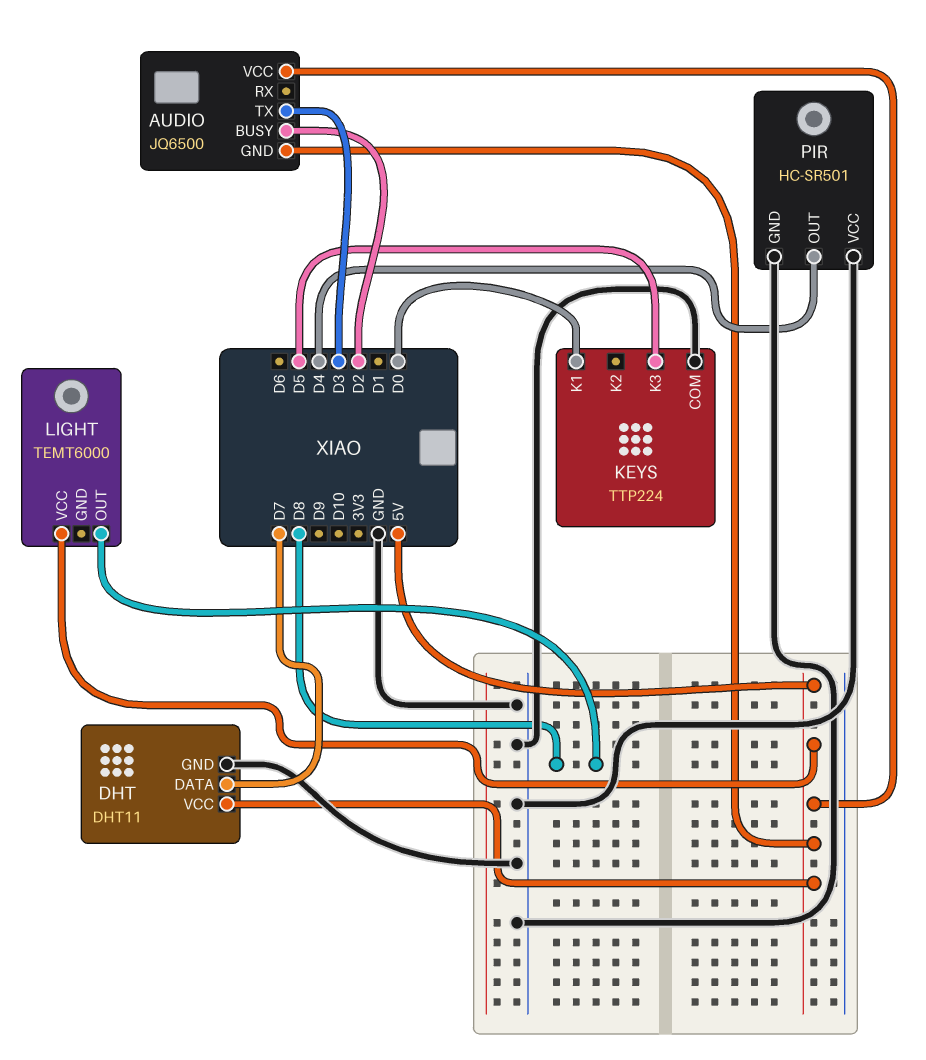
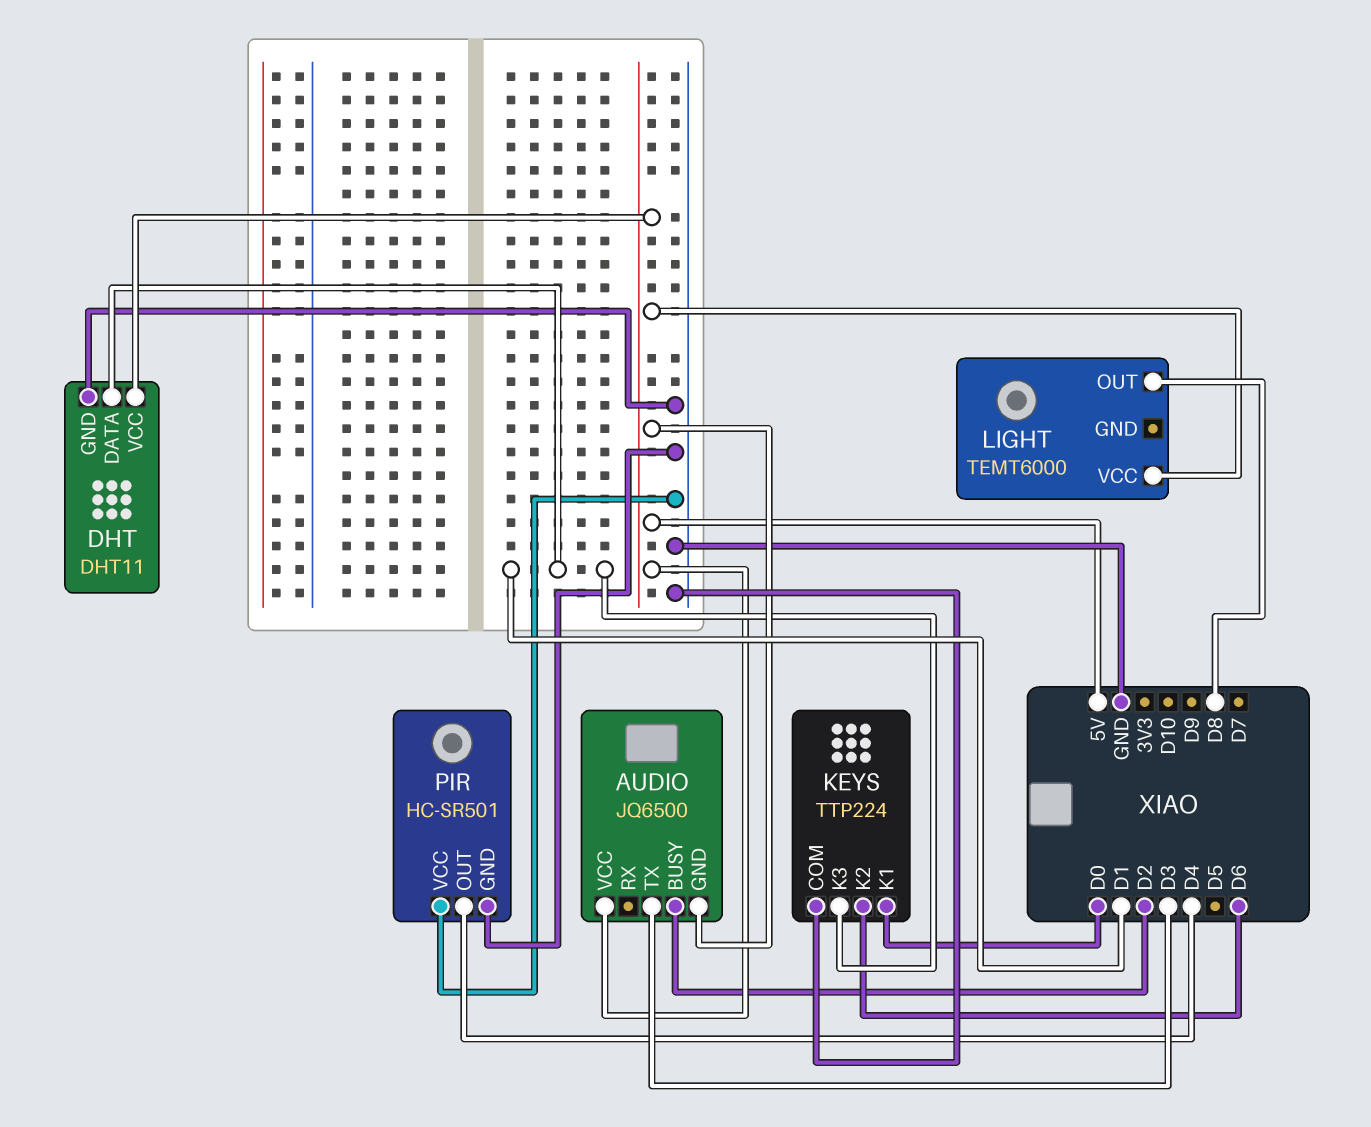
DHT pin DATA: D7 -> D1
KEYS pin K2: none -> D6
KEYS pin K3: D5 -> D1

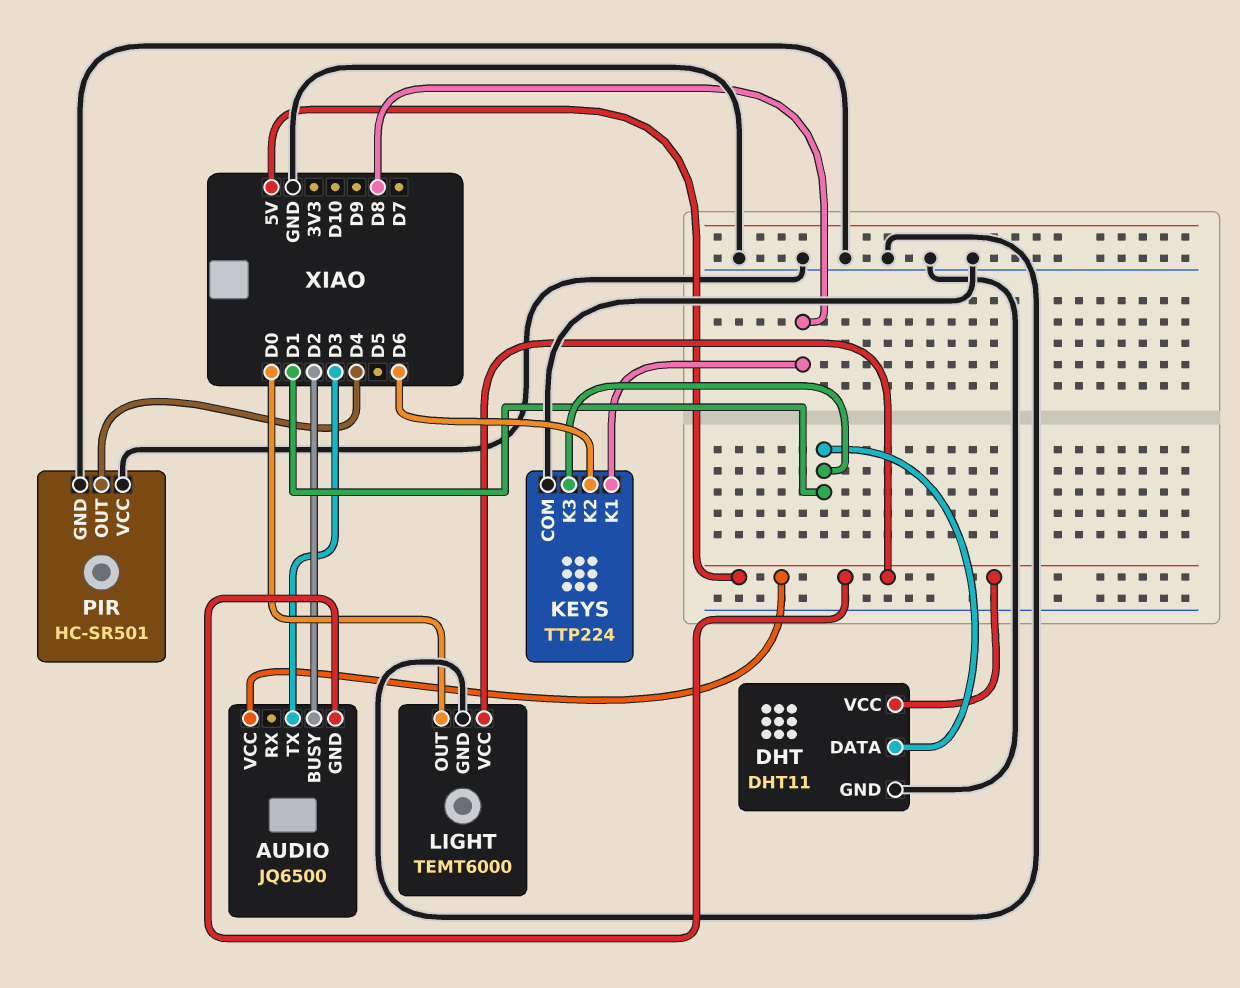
KEYS pin K1: D0 -> D8
LIGHT pin GND: none -> GND
LIGHT pin OUT: D8 -> D0

